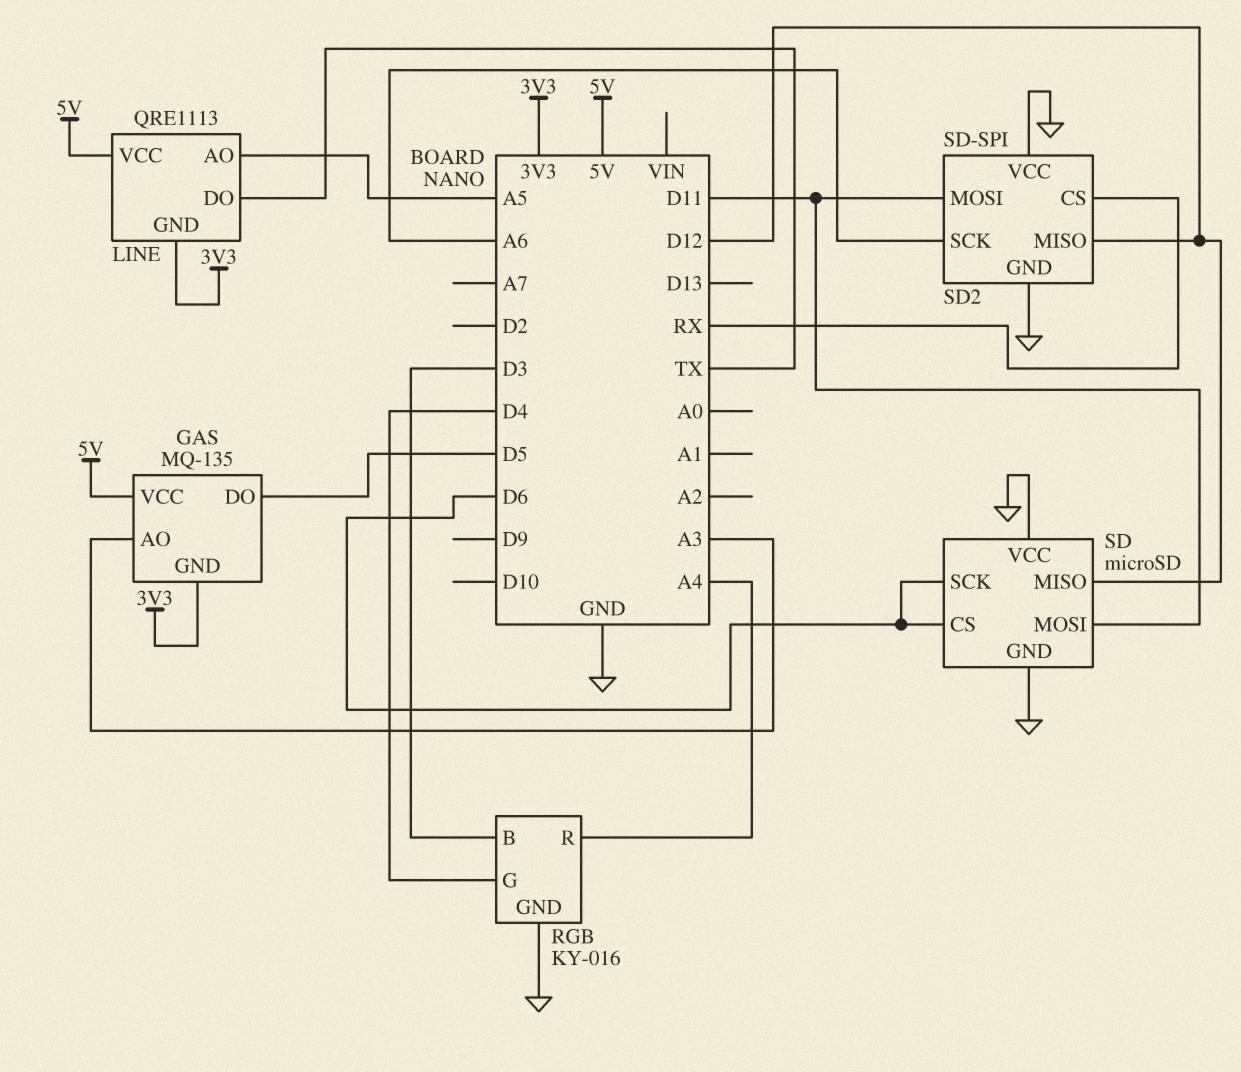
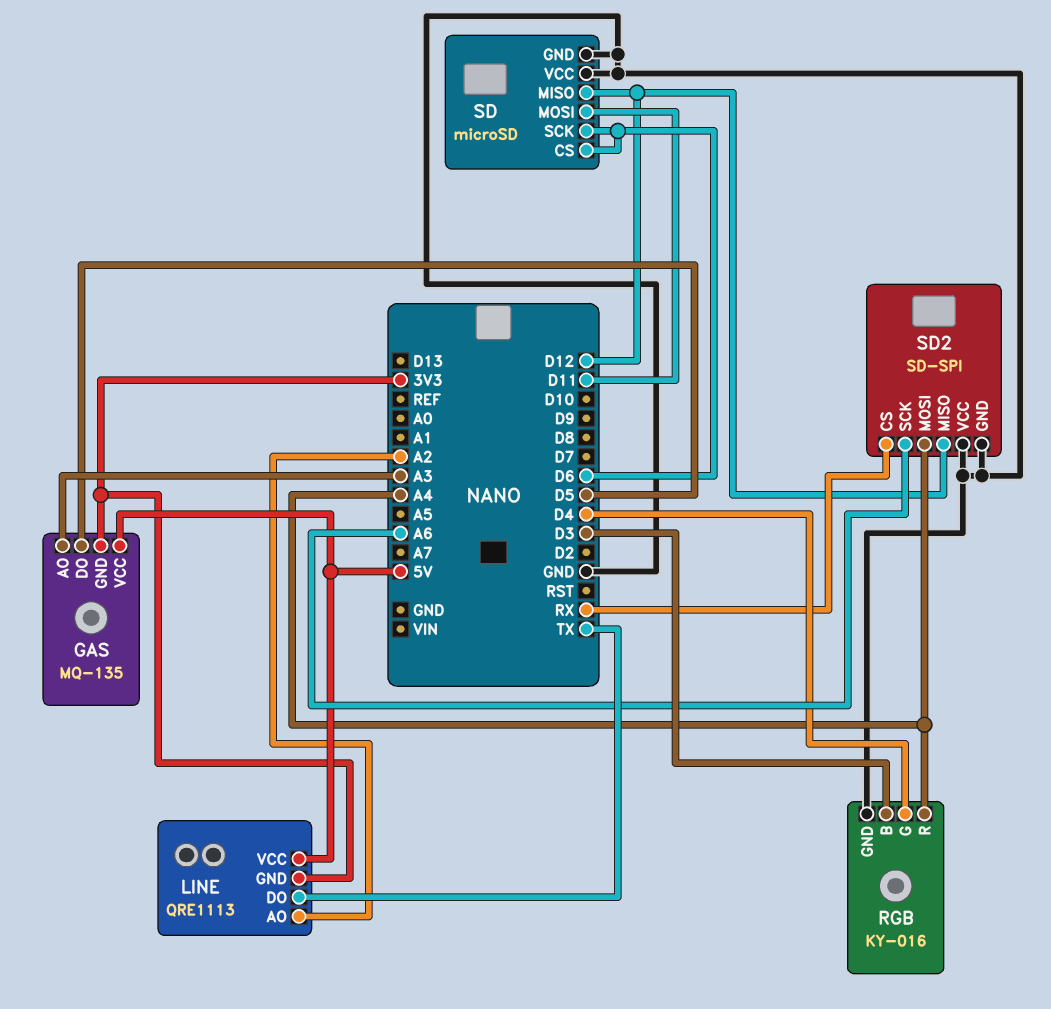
LINE pin AO: A5 -> A2
SD2 pin MOSI: D11 -> A4

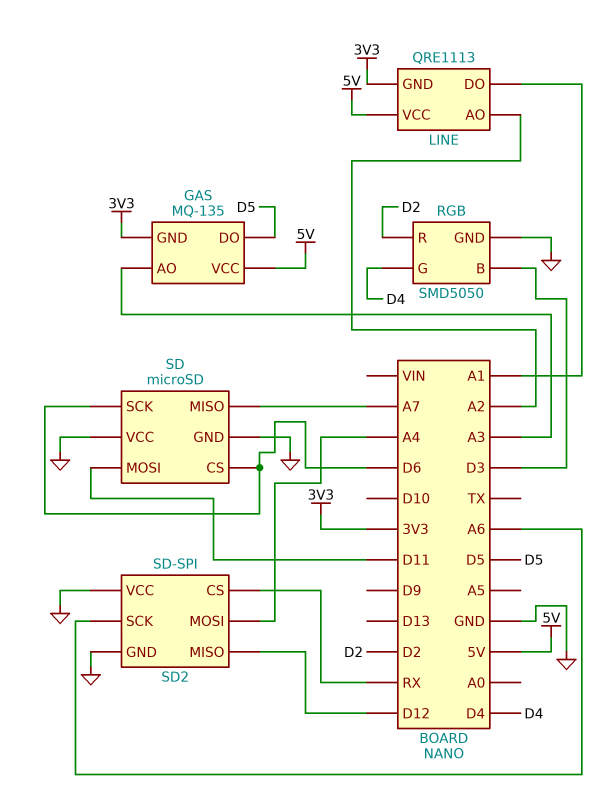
LINE pin DO: TX -> A1
RGB: KY-016 -> SMD5050
RGB pin R: A4 -> D2
SD pin MISO: D12 -> A7

